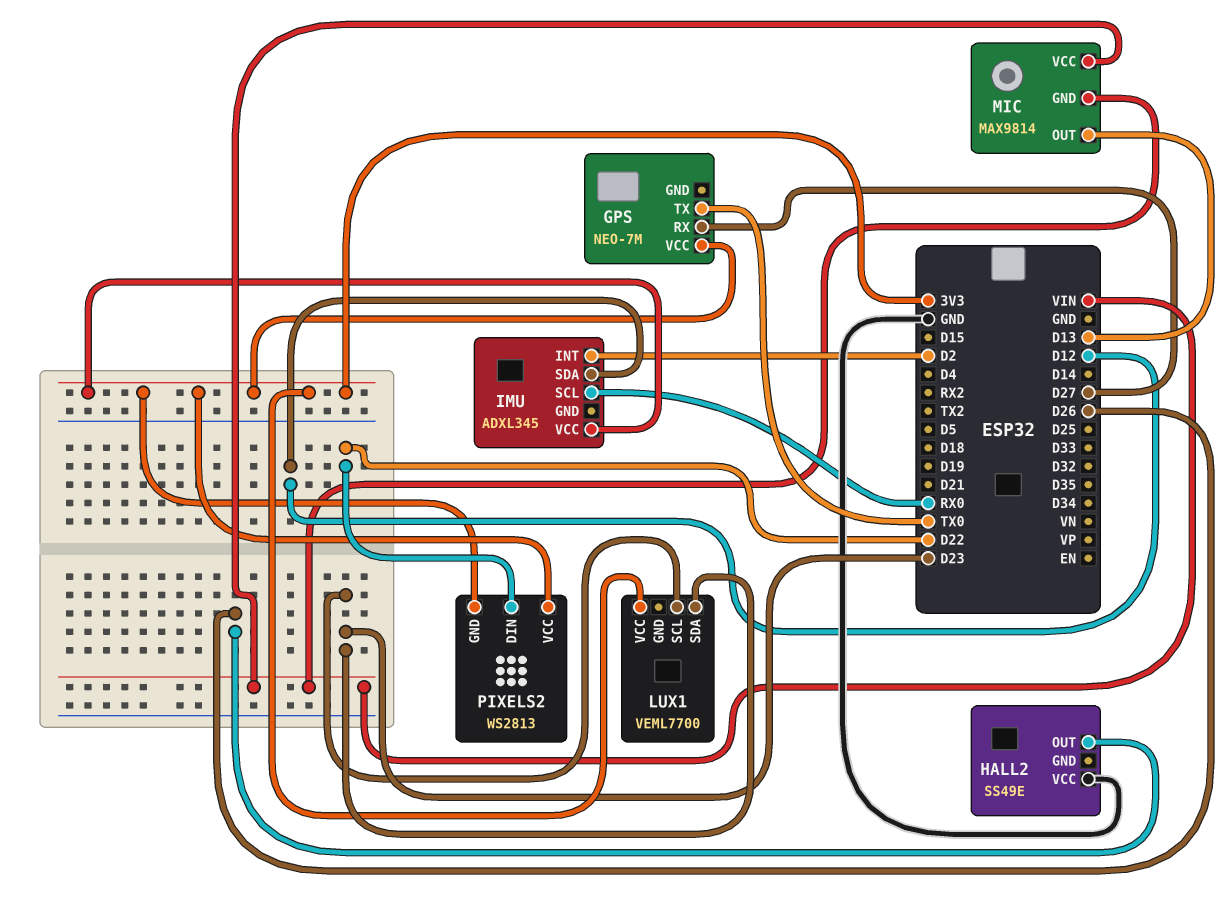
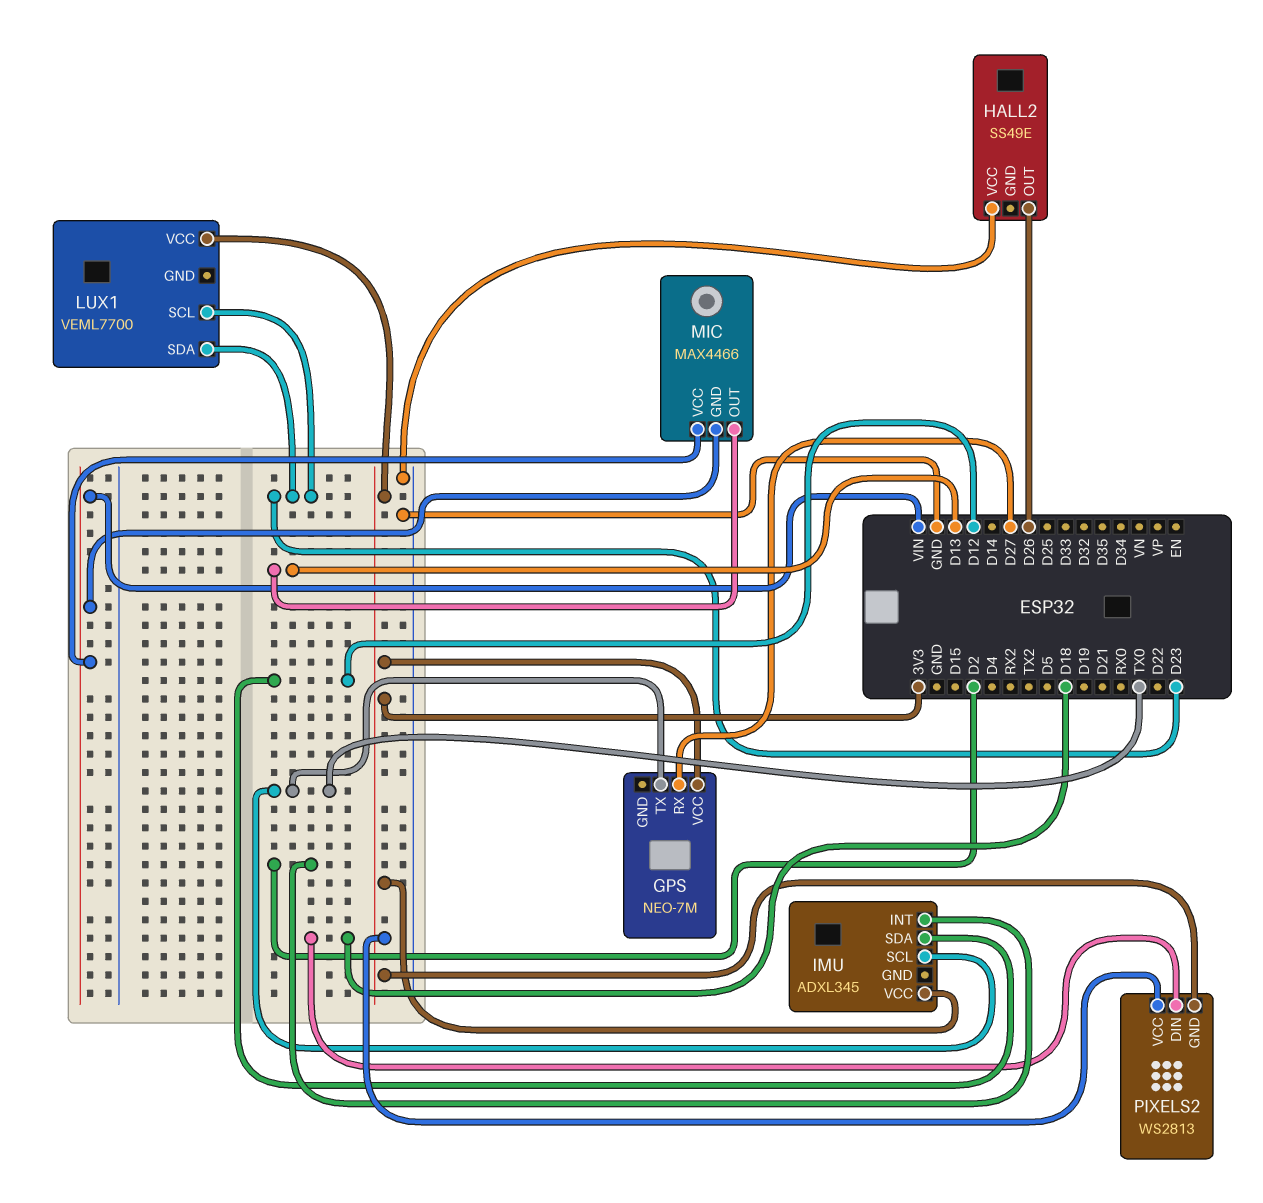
IMU pin SCL: RX0 -> TX0
MIC: MAX9814 -> MAX4466
PIXELS2 pin DIN: D22 -> D18

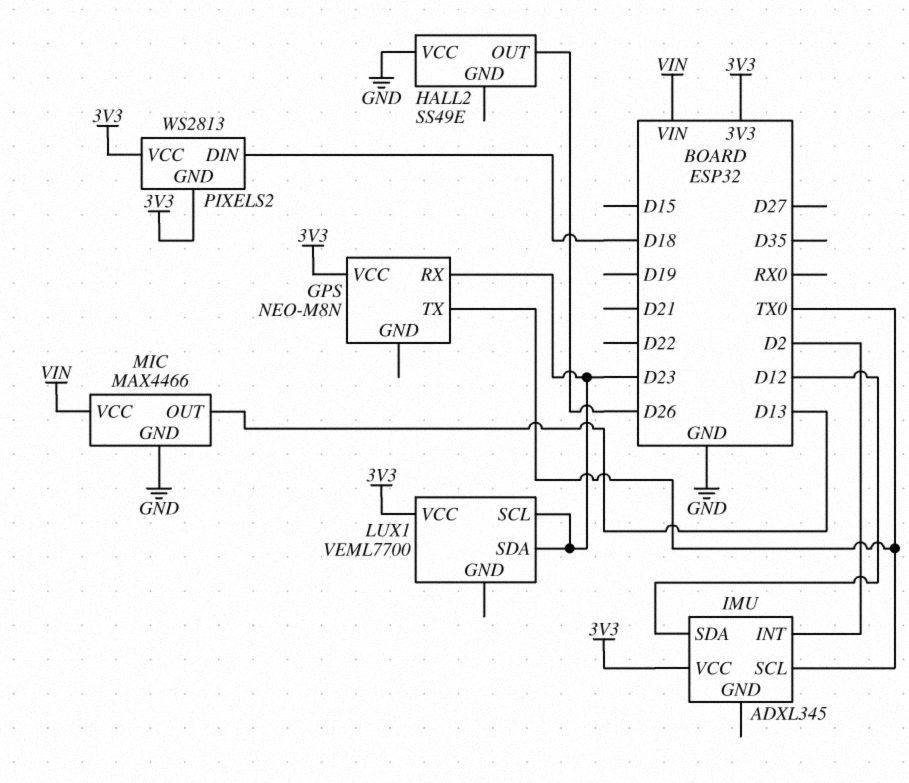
GPS: NEO-7M -> NEO-M8N
GPS pin RX: D27 -> D23
MIC pin GND: VIN -> GND

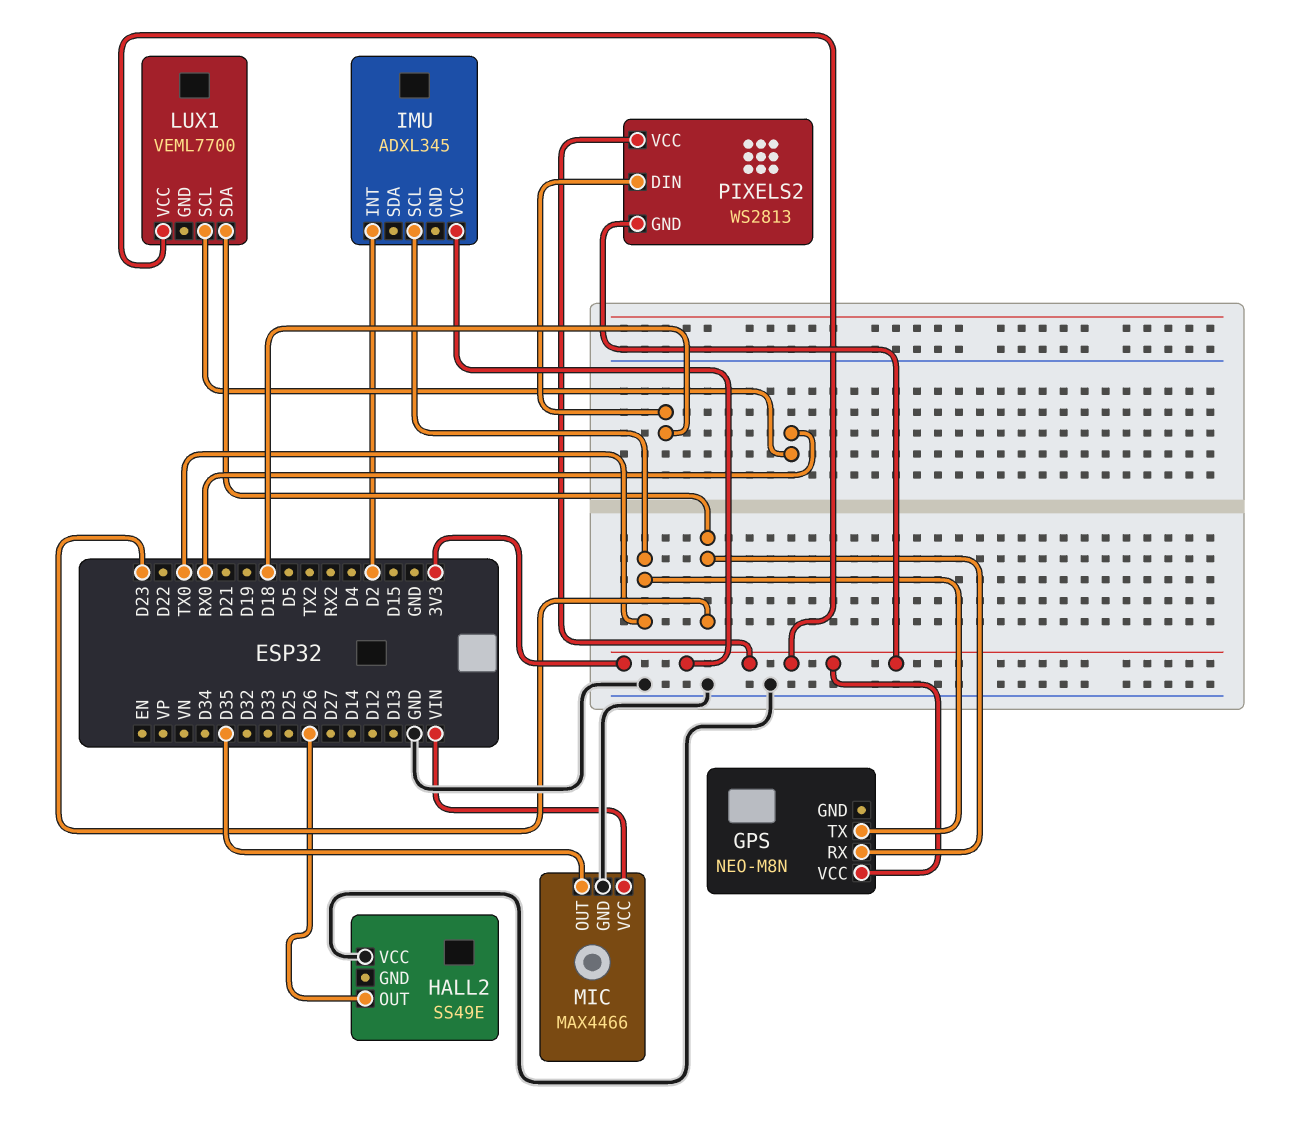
IMU pin SDA: D12 -> none
LUX1 pin SCL: D23 -> RX0
MIC pin OUT: D13 -> D35

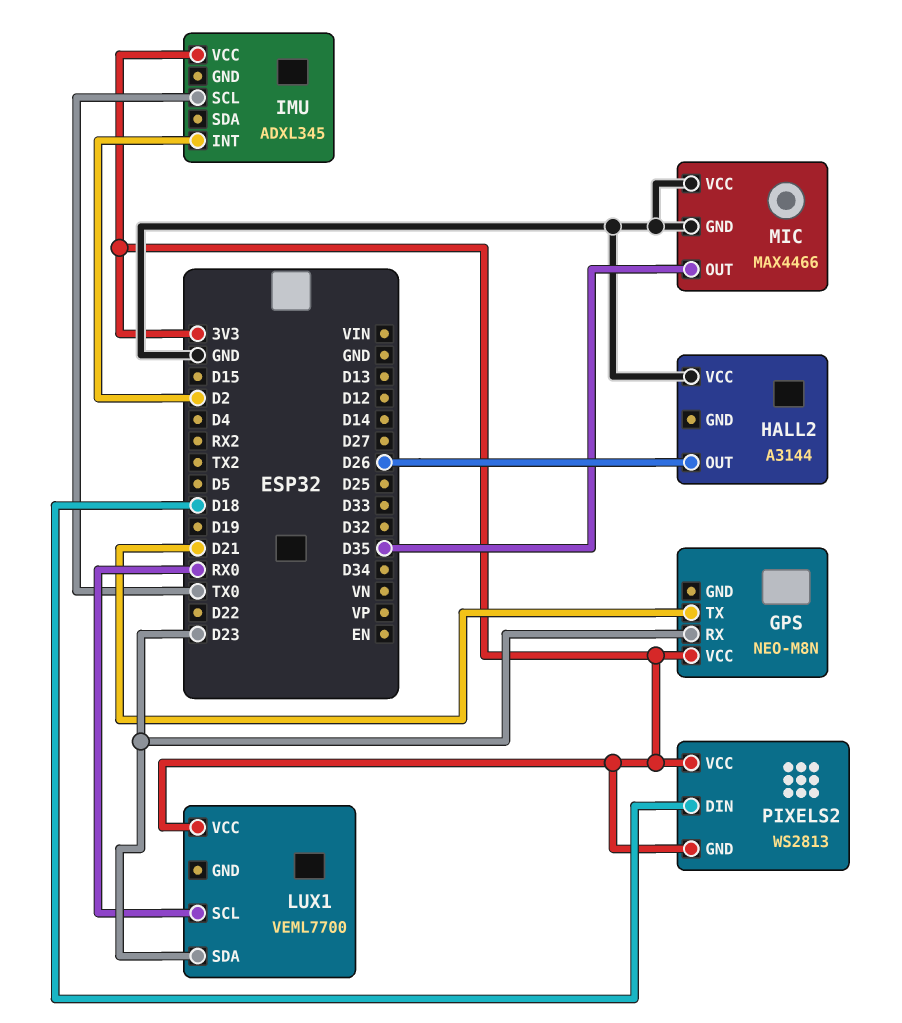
GPS pin TX: TX0 -> D21
HALL2: SS49E -> A3144
MIC pin VCC: VIN -> GND

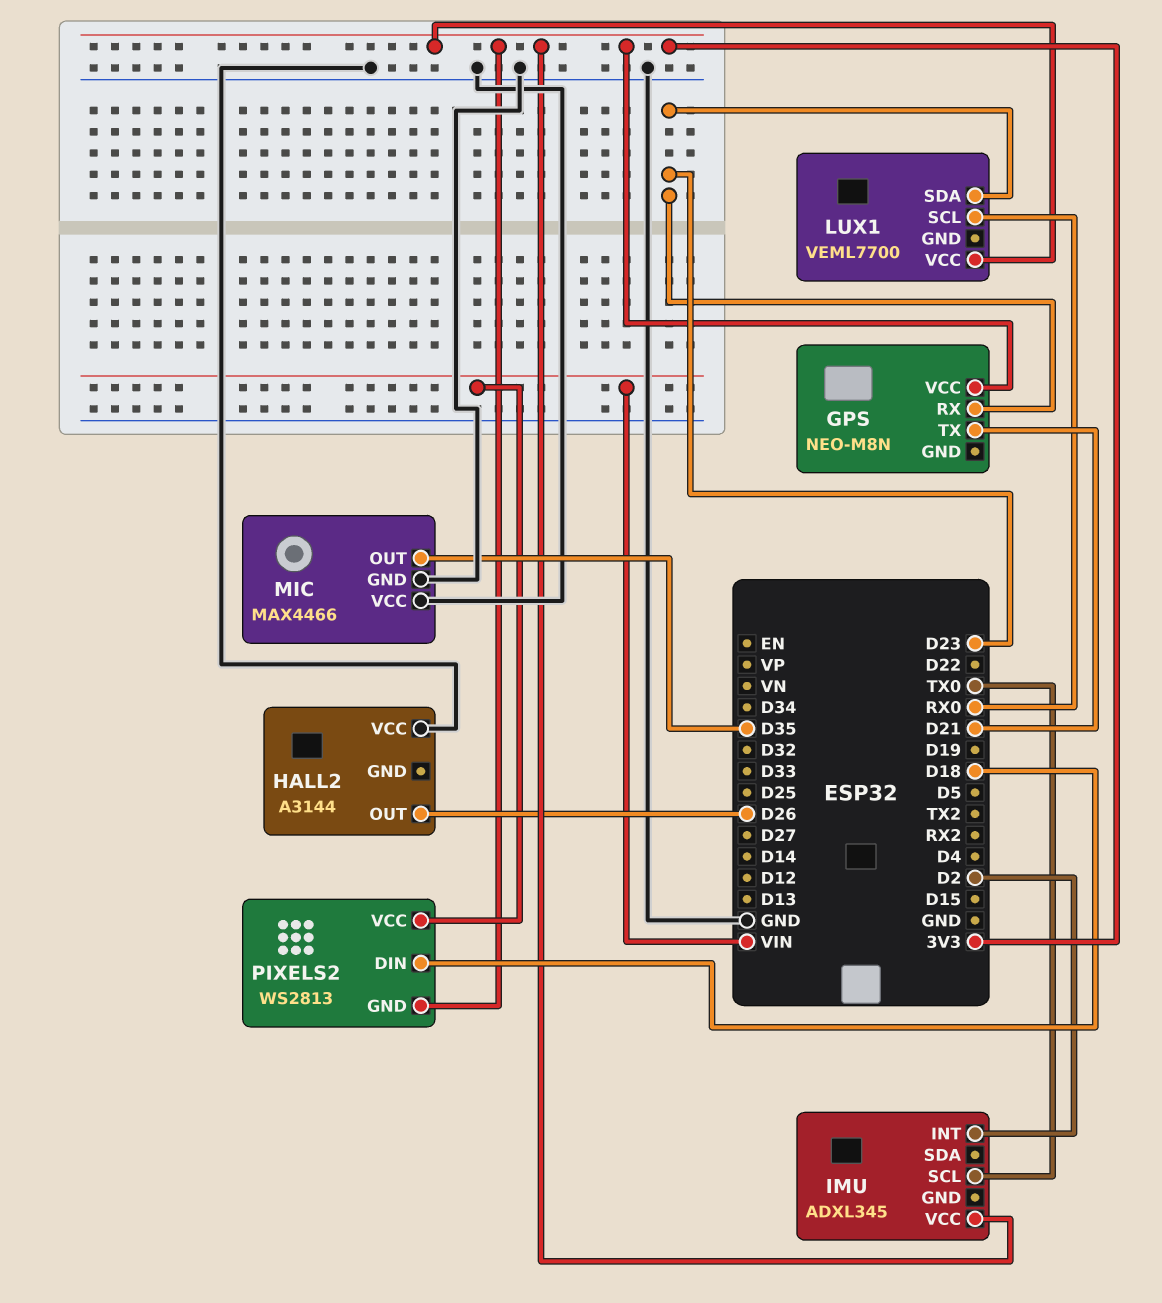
PIXELS2 pin VCC: 3V3 -> VIN

